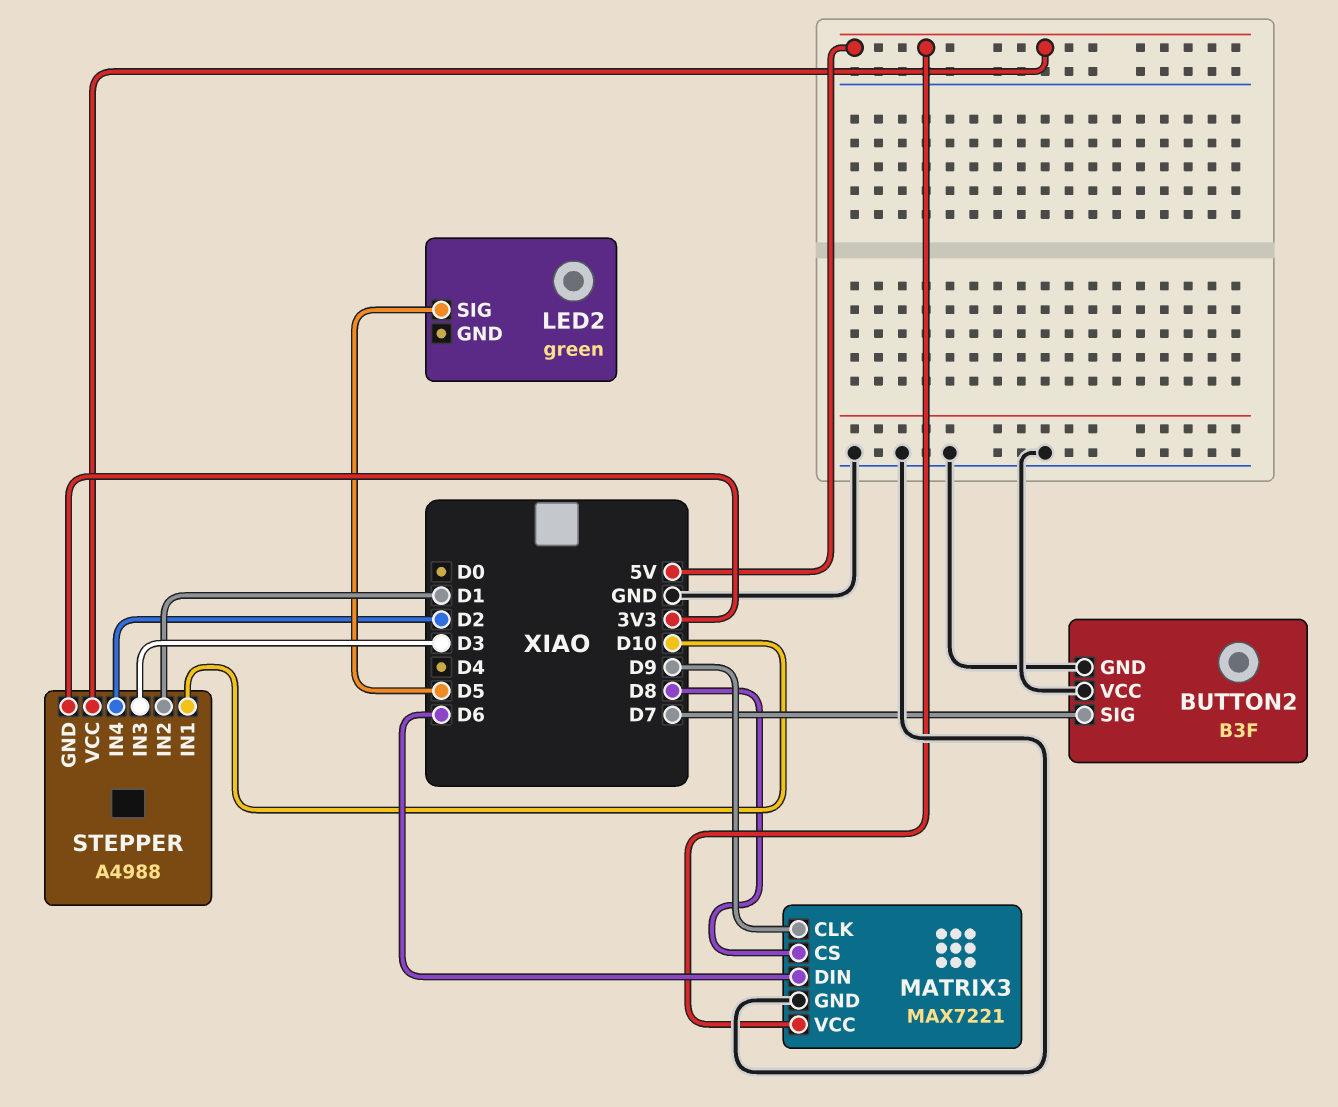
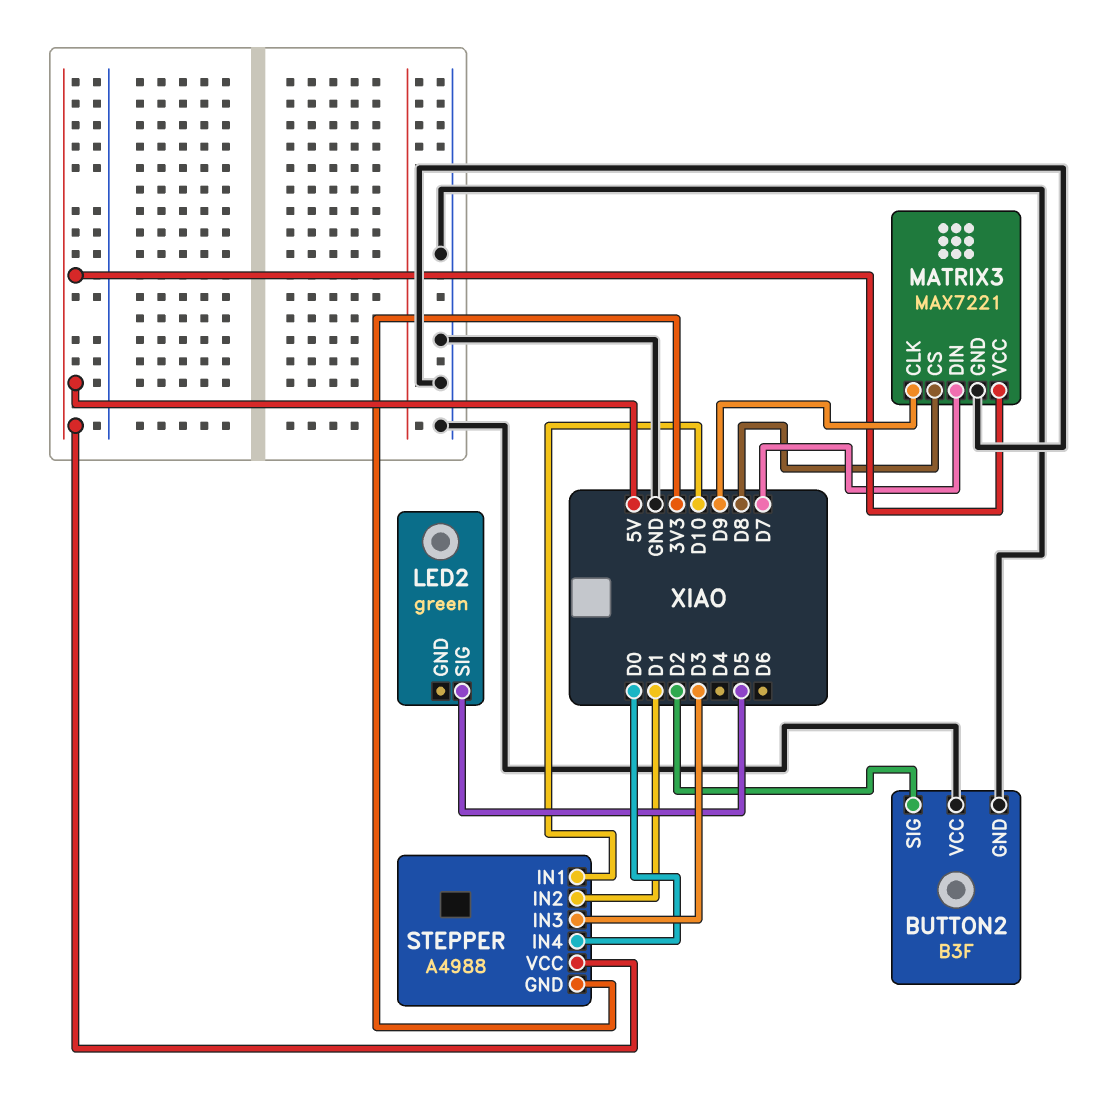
BUTTON2 pin SIG: D7 -> D2
MATRIX3 pin DIN: D6 -> D7
STEPPER pin IN4: D2 -> D0

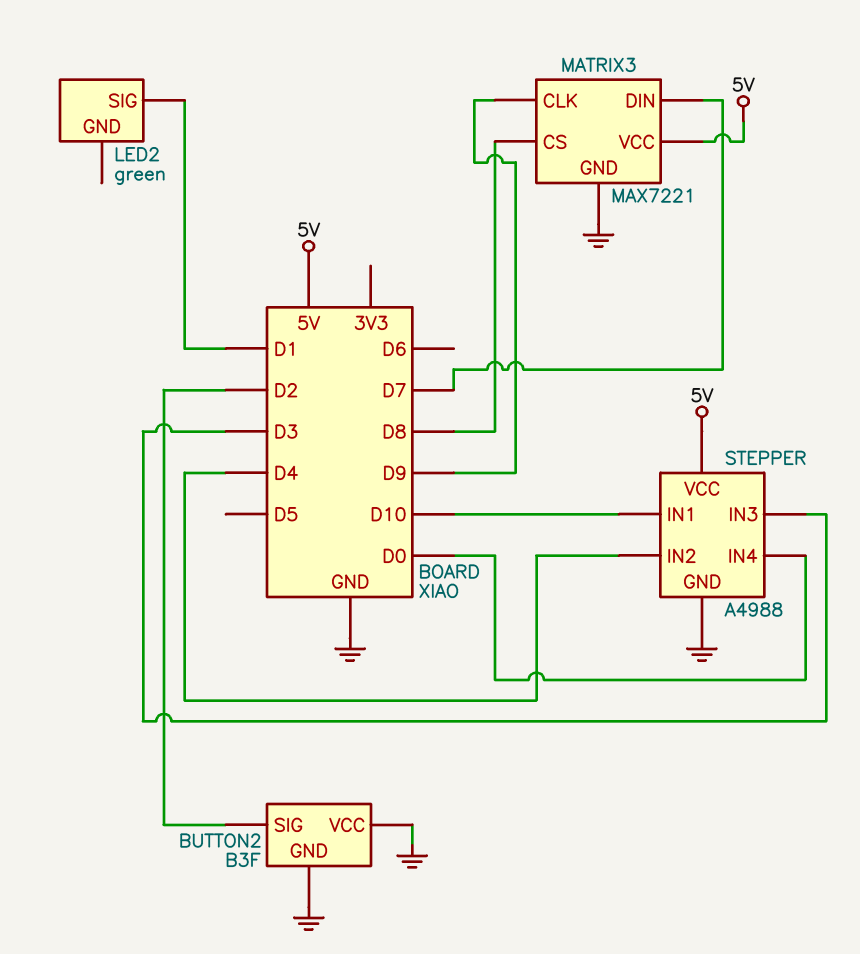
LED2 pin SIG: D5 -> D1
STEPPER pin GND: 3V3 -> GND
STEPPER pin IN2: D1 -> D4

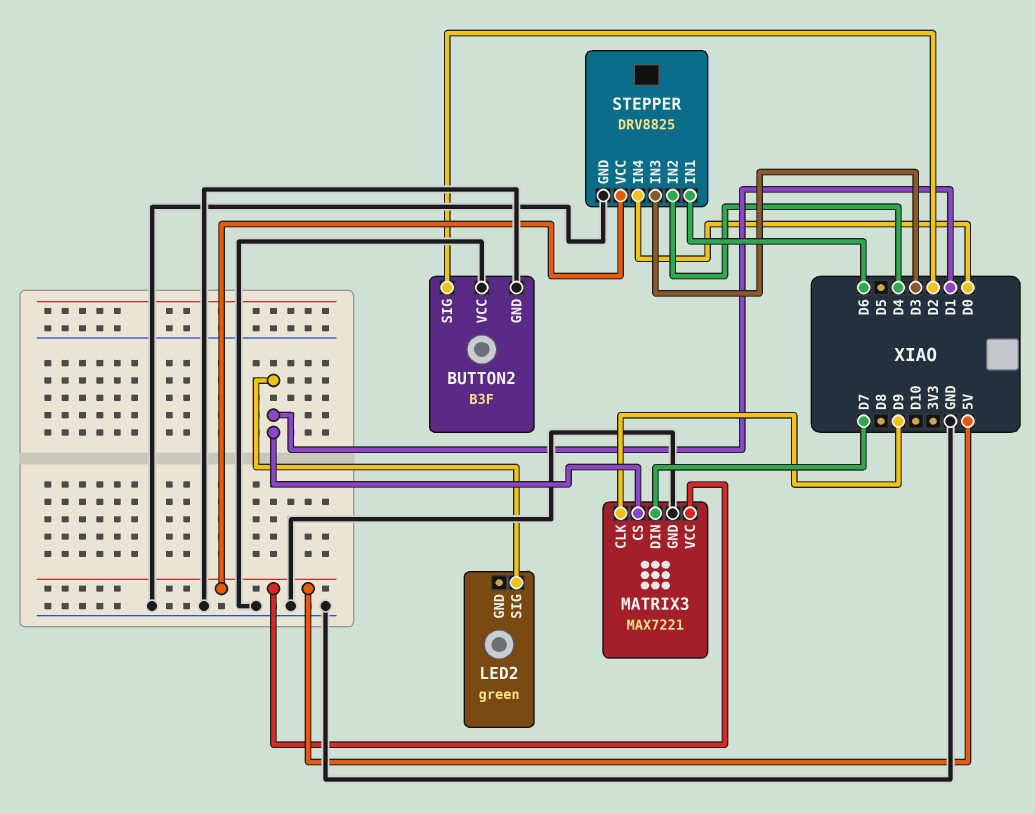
MATRIX3 pin CS: D8 -> D1
STEPPER: A4988 -> DRV8825
STEPPER pin IN1: D10 -> D6

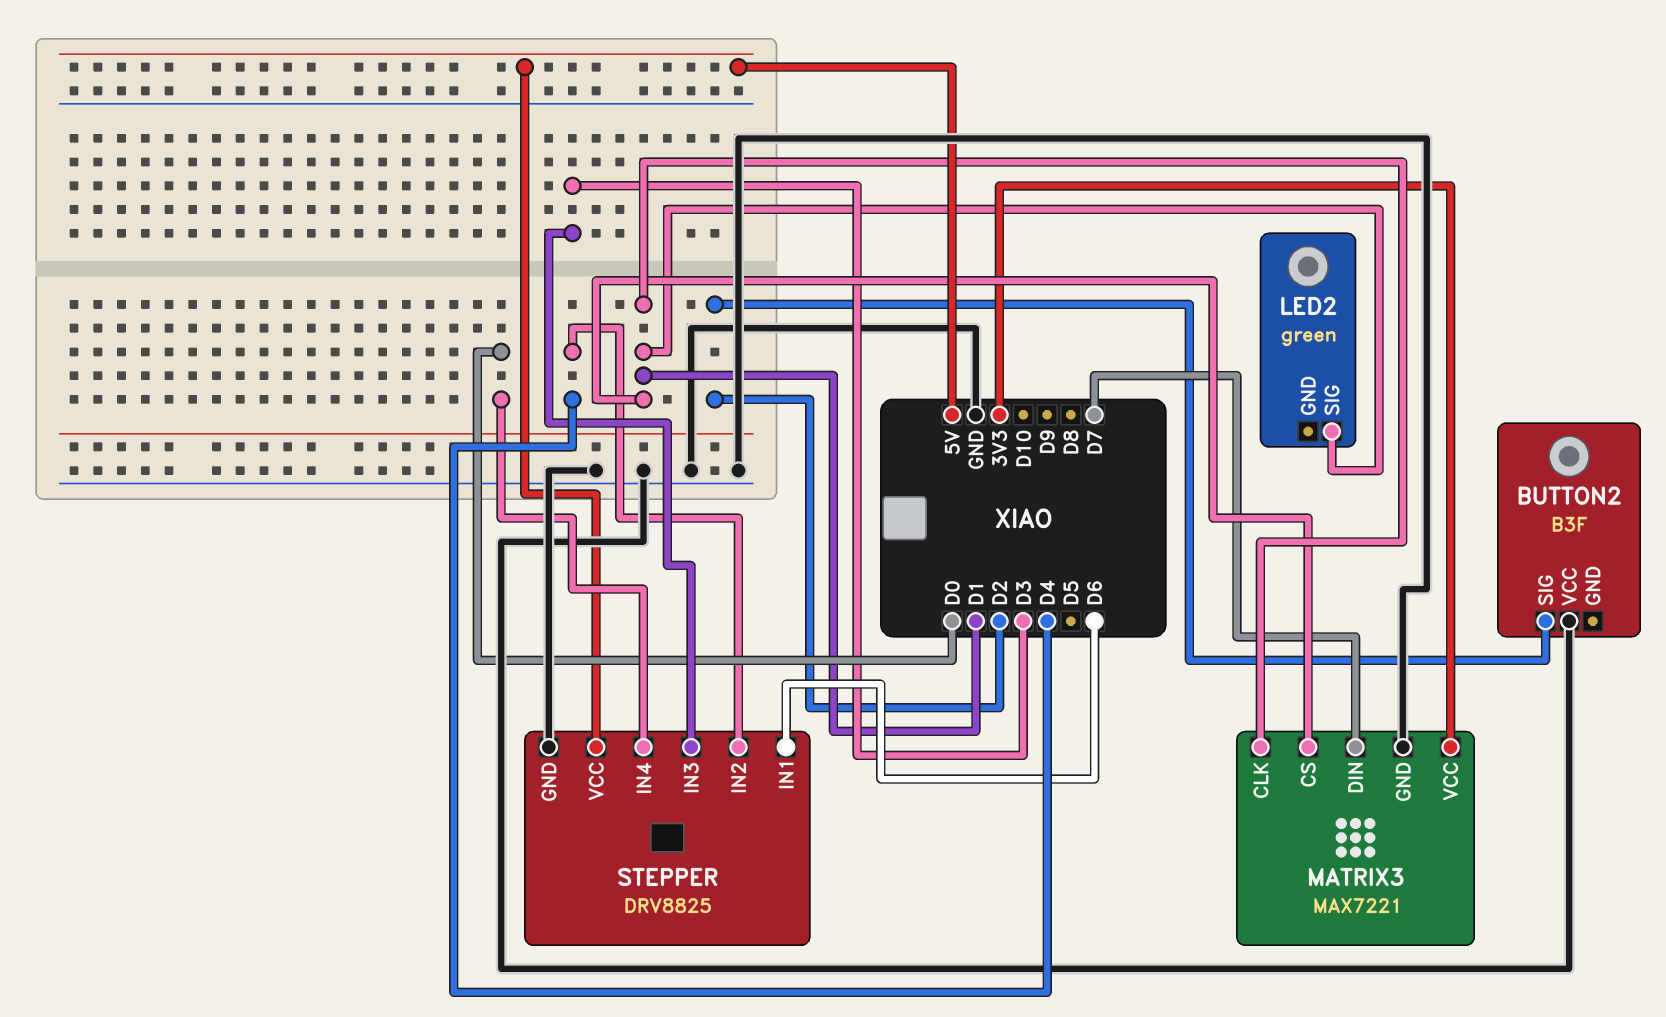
BUTTON2 pin GND: GND -> none
MATRIX3 pin CLK: D9 -> D1
MATRIX3 pin VCC: 5V -> 3V3

